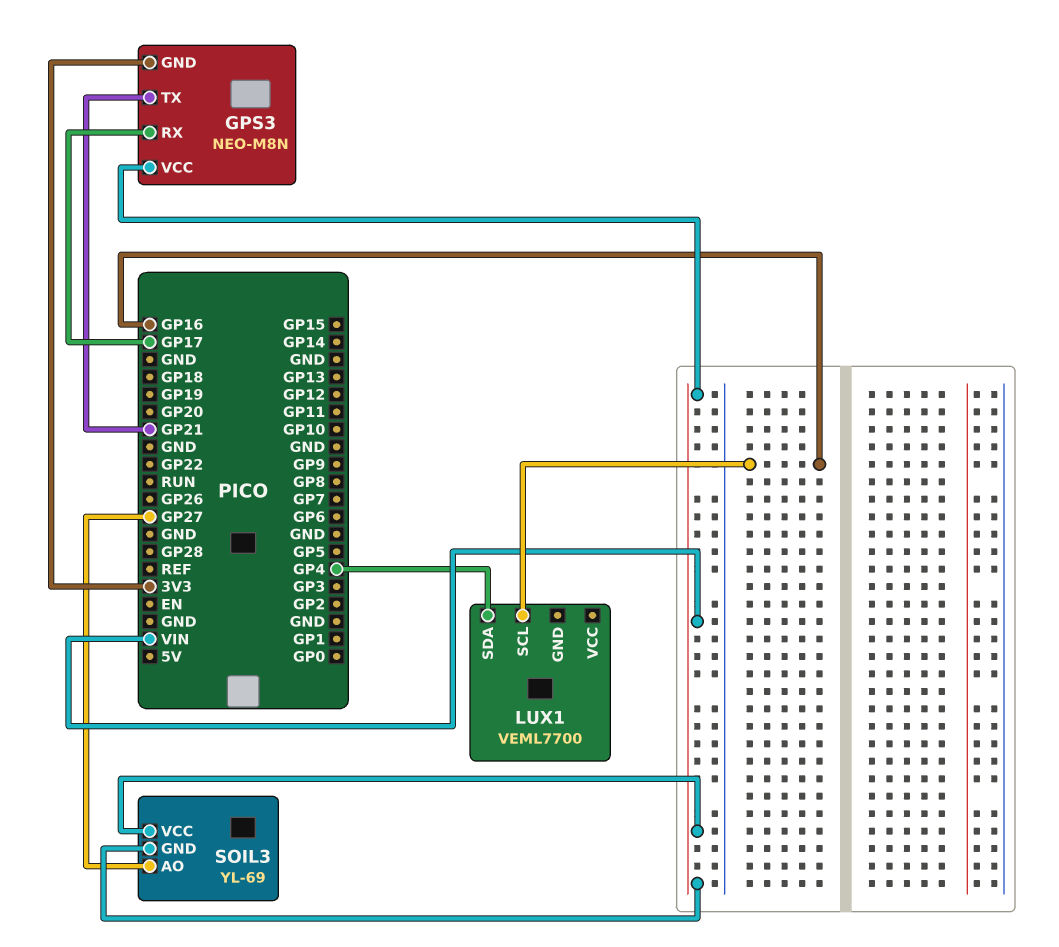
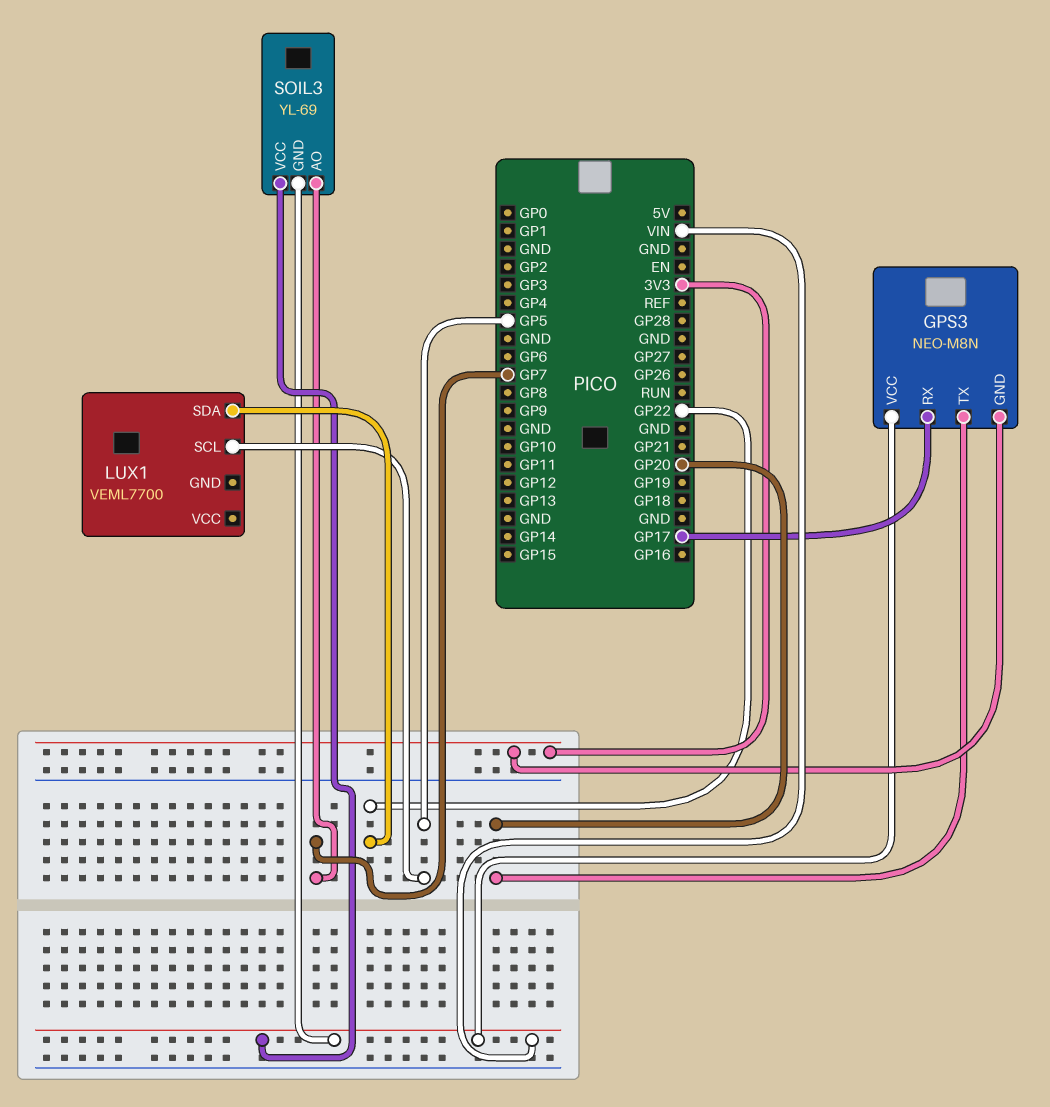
GPS3 pin TX: GP21 -> GP20
LUX1 pin SCL: GP16 -> GP5
LUX1 pin SDA: GP4 -> GP22
SOIL3 pin AO: GP27 -> GP7

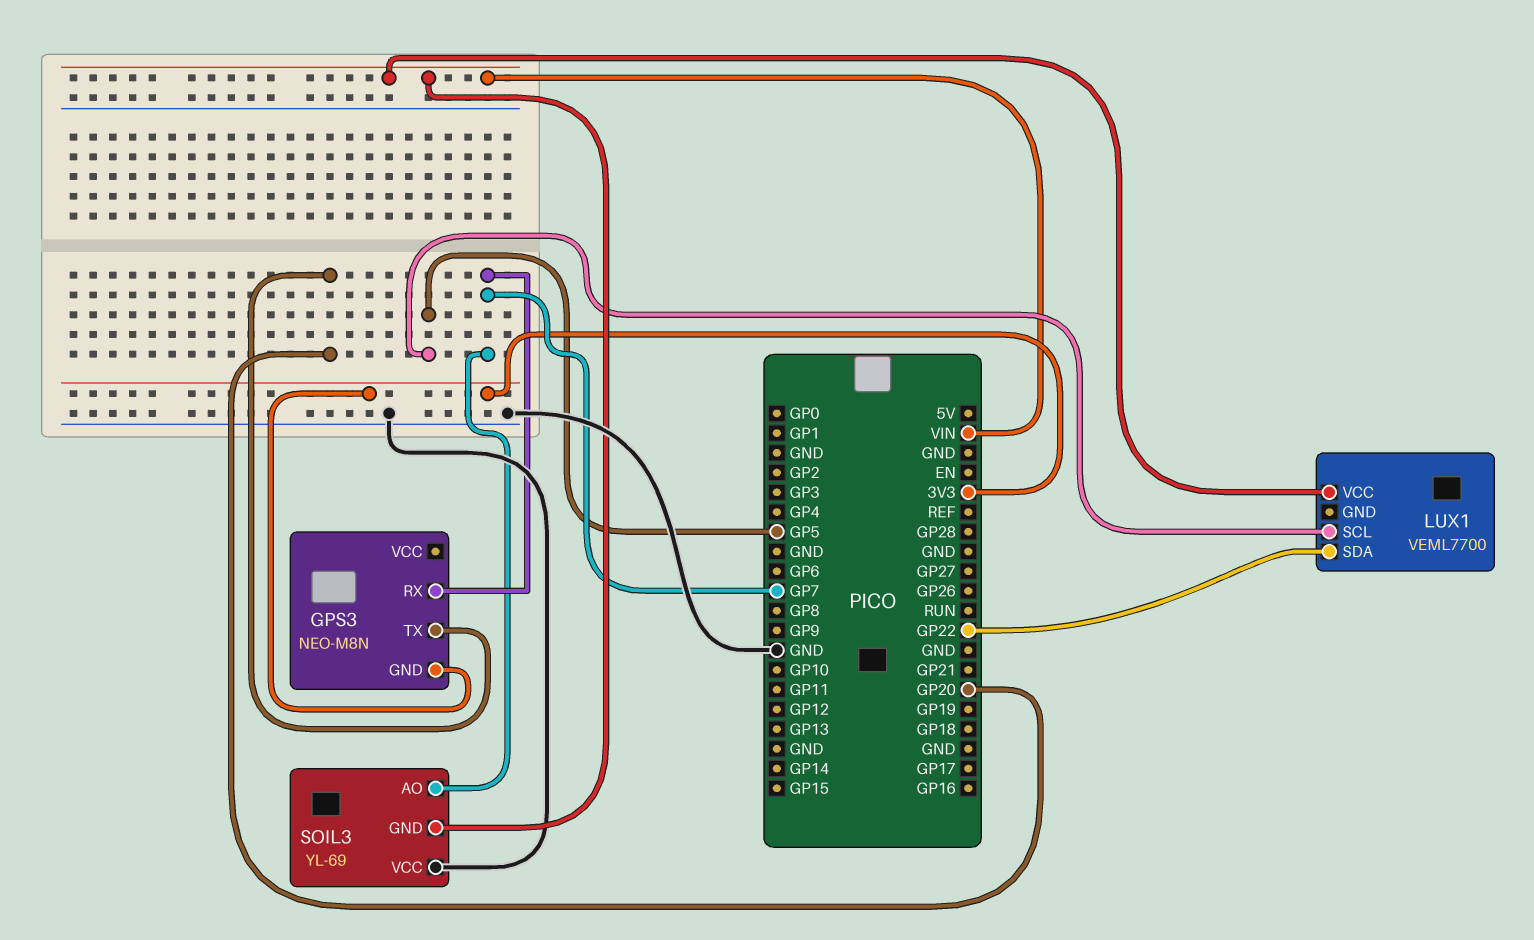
GPS3 pin RX: GP17 -> GP7
GPS3 pin VCC: VIN -> none
LUX1 pin VCC: none -> VIN
SOIL3 pin VCC: VIN -> GND

